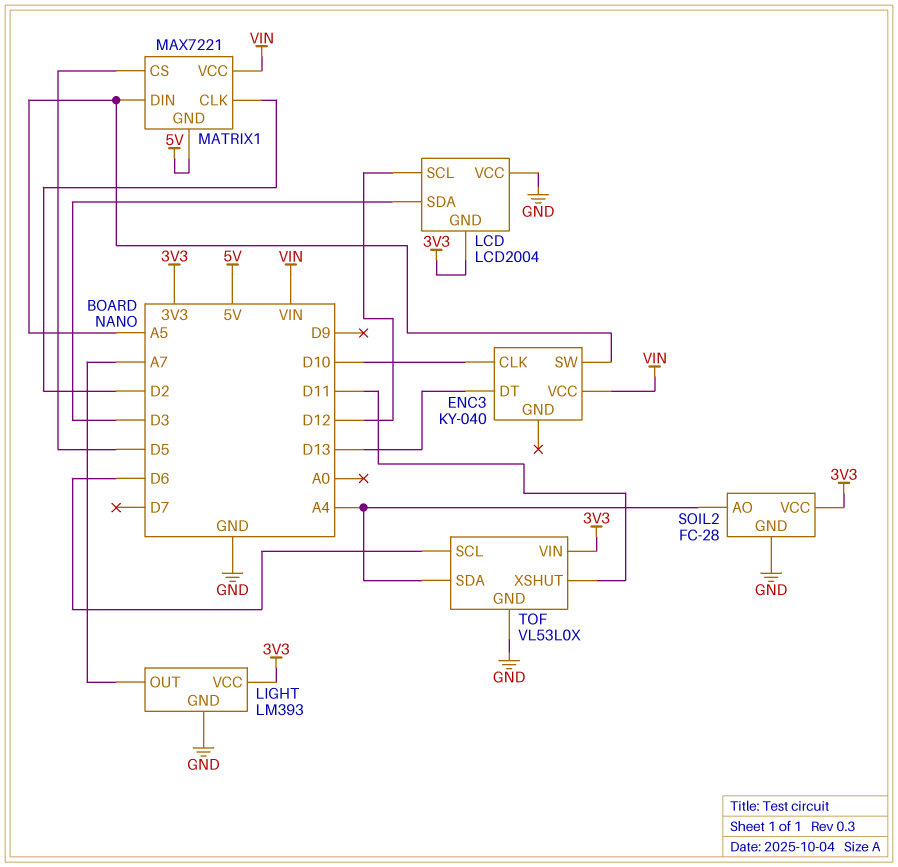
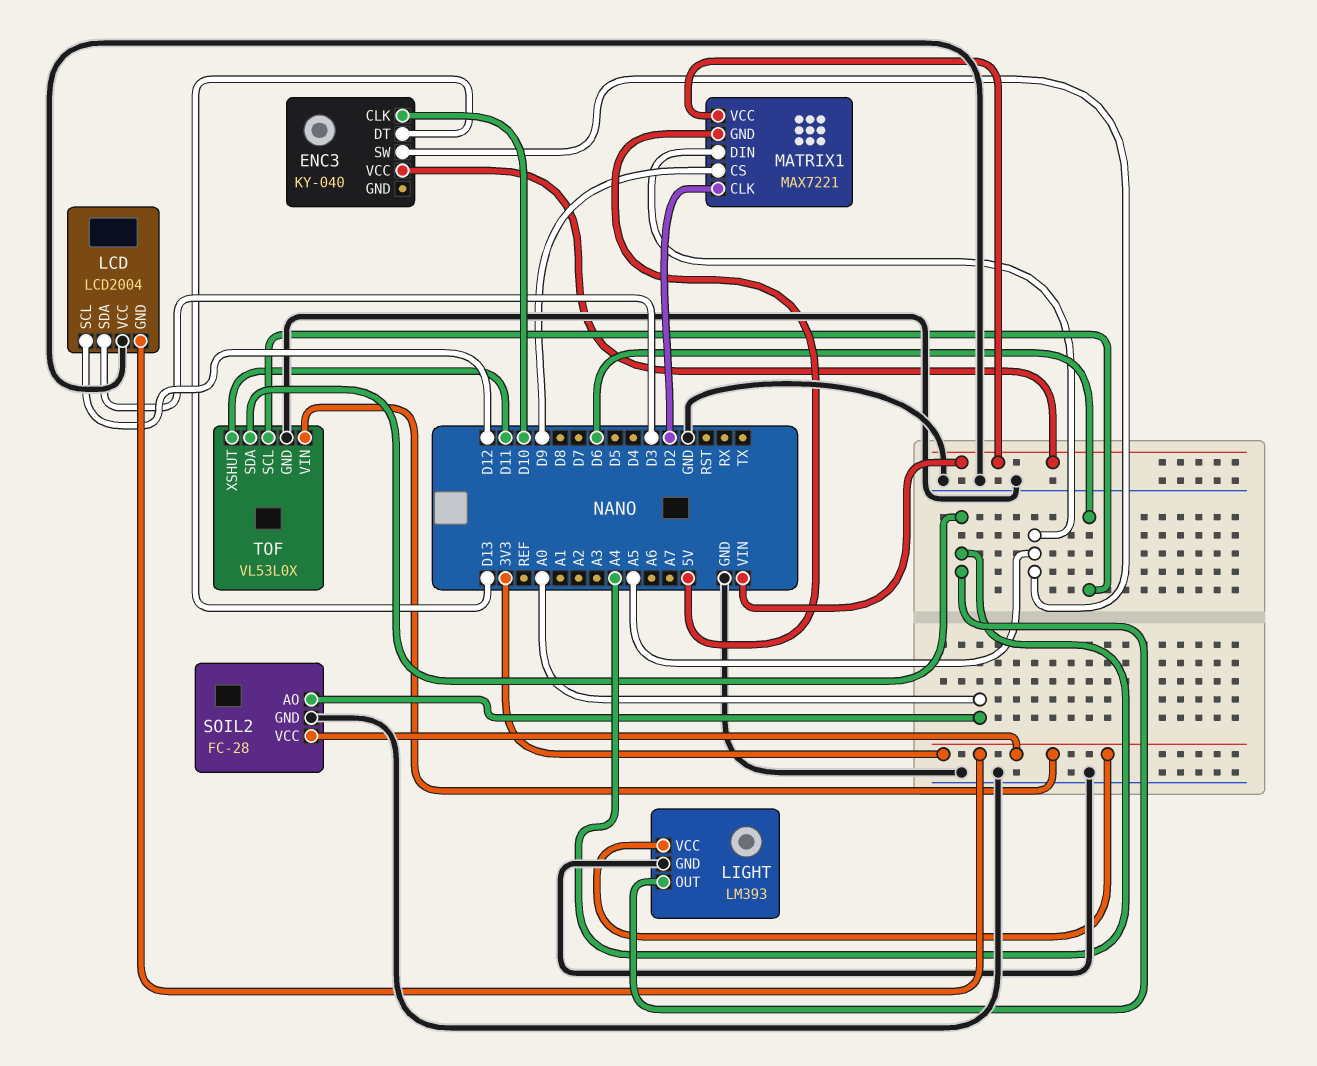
LIGHT pin OUT: A7 -> A4
MATRIX1 pin CS: D5 -> D9
SOIL2 pin AO: A4 -> A0

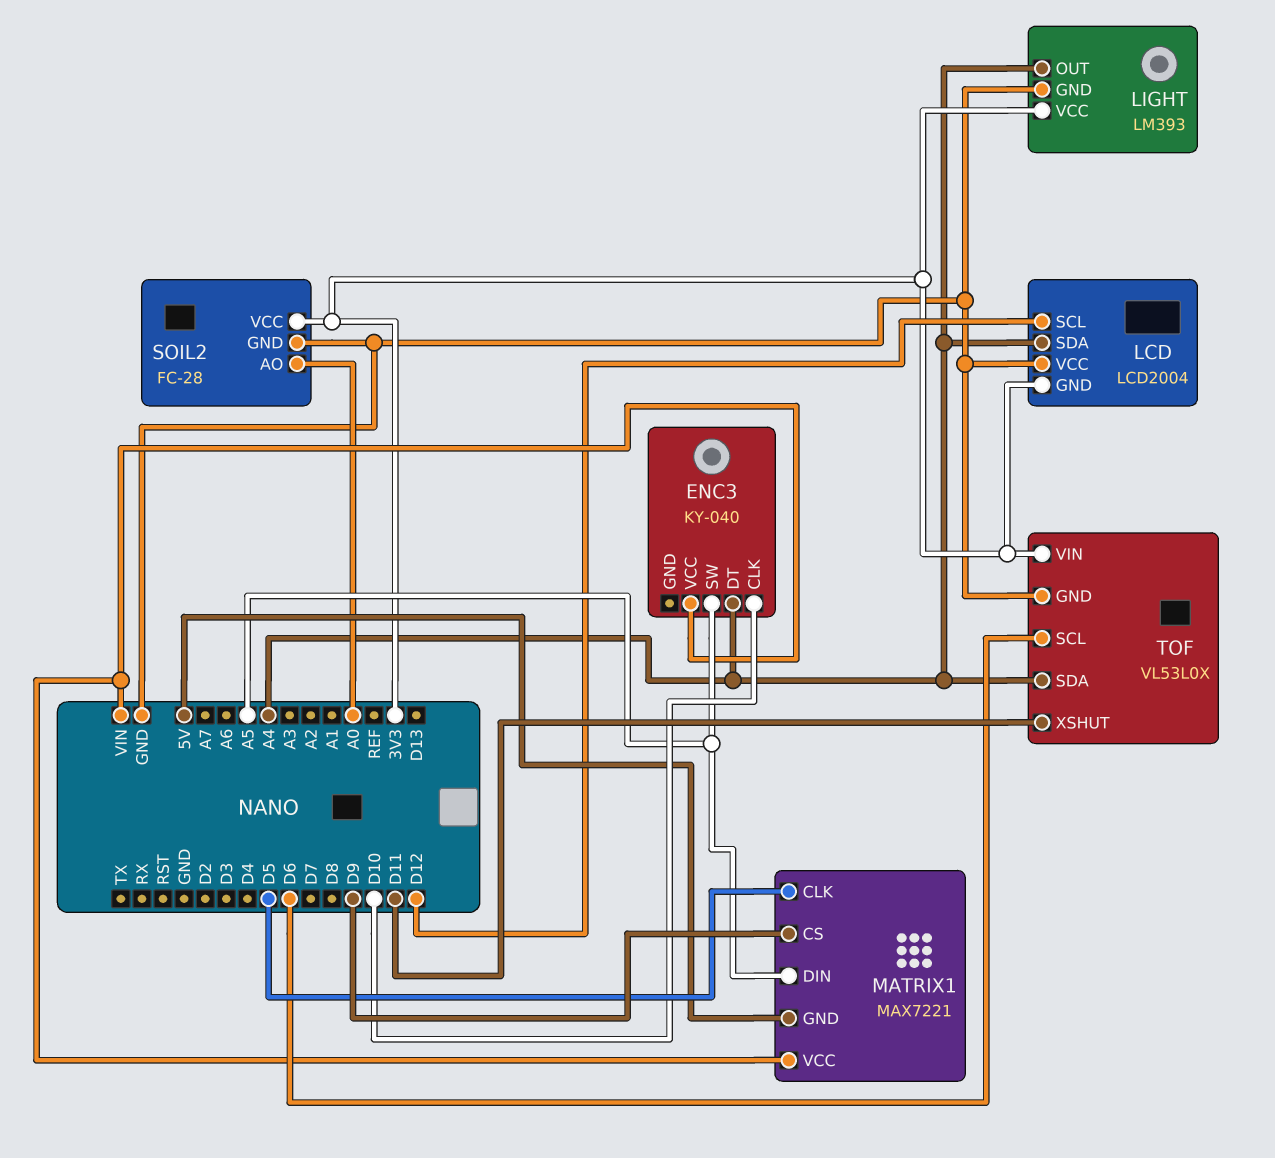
ENC3 pin DT: D13 -> A4
LCD pin SDA: D3 -> A4
MATRIX1 pin CLK: D2 -> D5

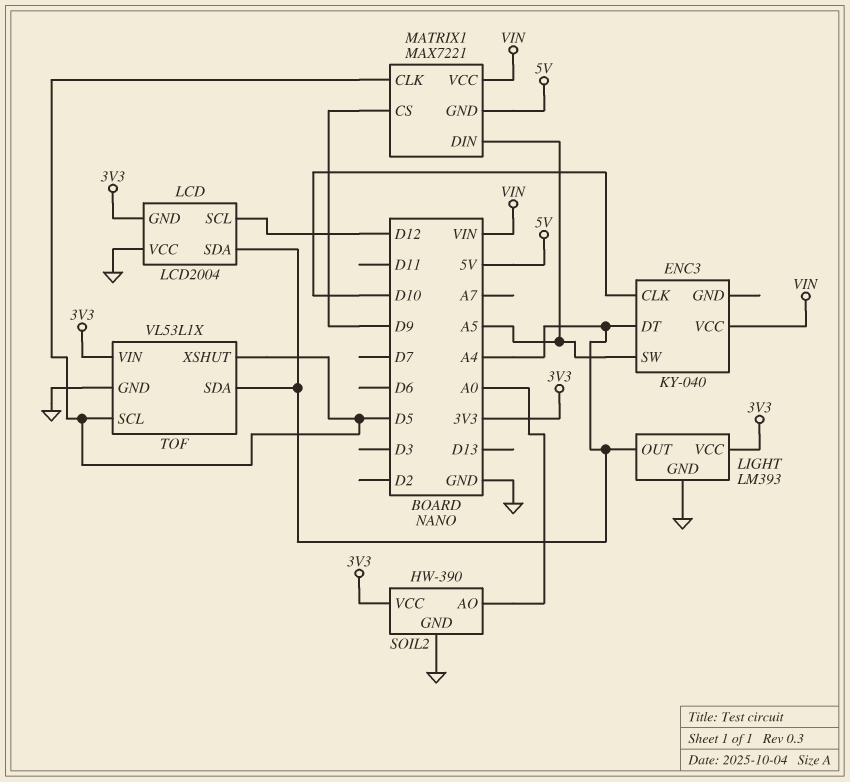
SOIL2: FC-28 -> HW-390
TOF: VL53L0X -> VL53L1X
TOF pin SCL: D6 -> D5
TOF pin XSHUT: D11 -> D5

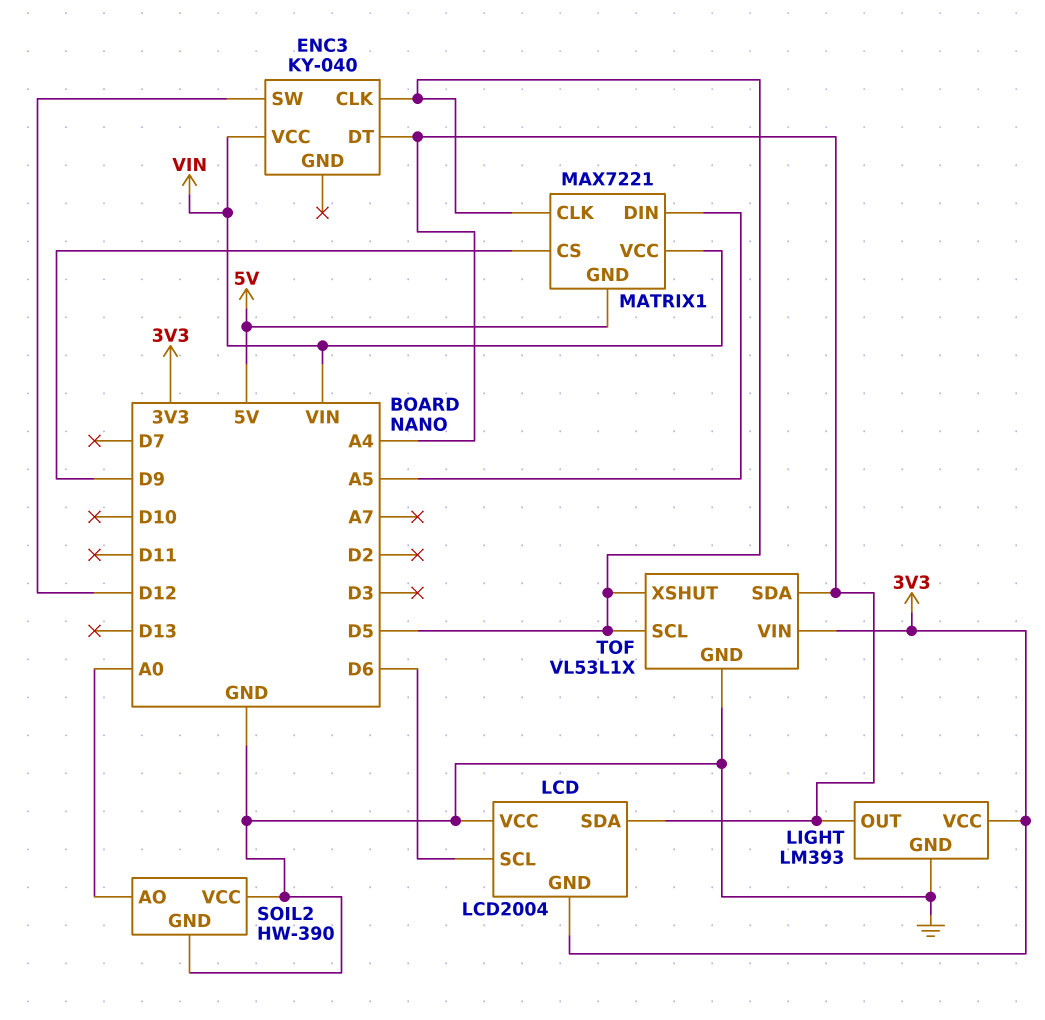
ENC3 pin CLK: D10 -> D5
ENC3 pin SW: A5 -> D12
LCD pin SCL: D12 -> D6
SOIL2 pin VCC: 3V3 -> GND

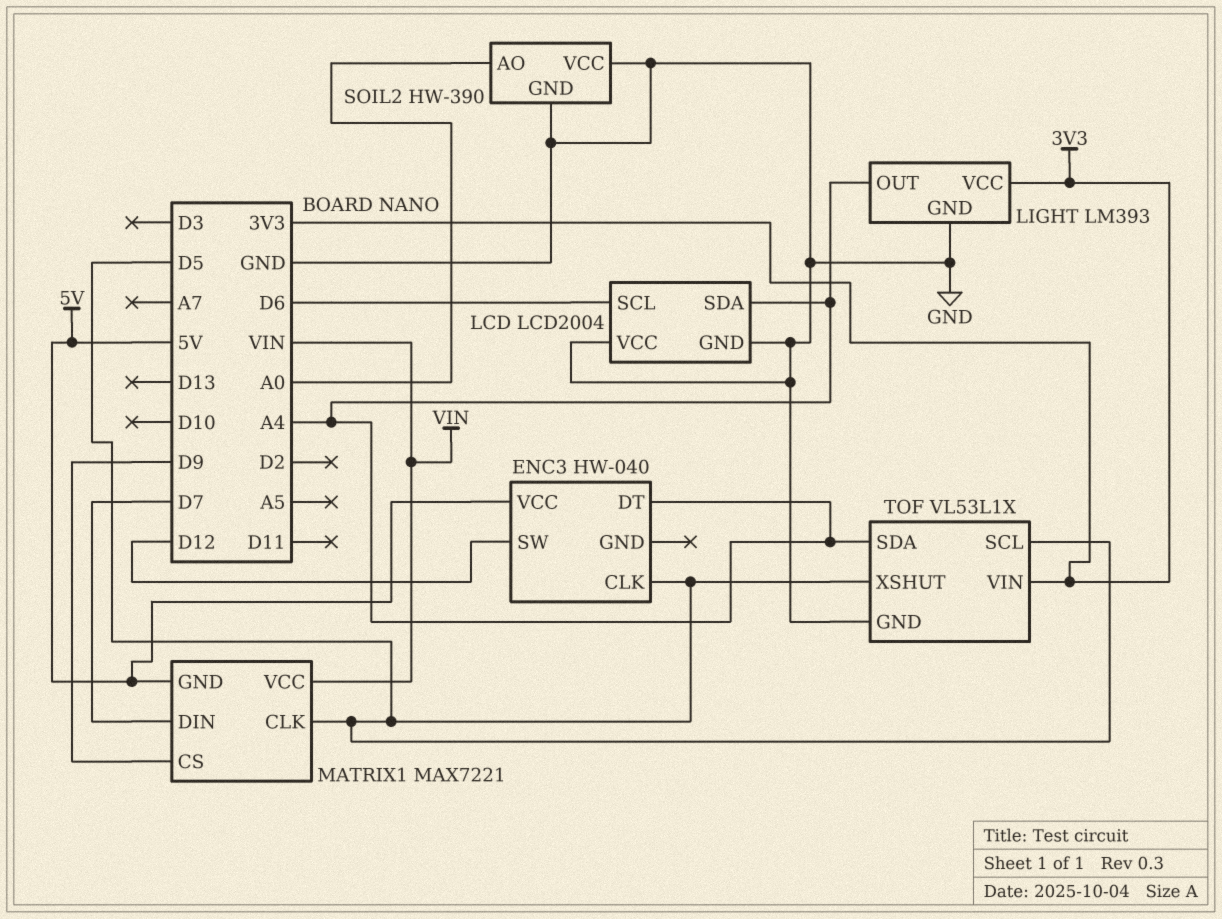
ENC3: KY-040 -> HW-040
ENC3 pin VCC: VIN -> 5V
LCD pin GND: 3V3 -> GND
MATRIX1 pin DIN: A5 -> D7

